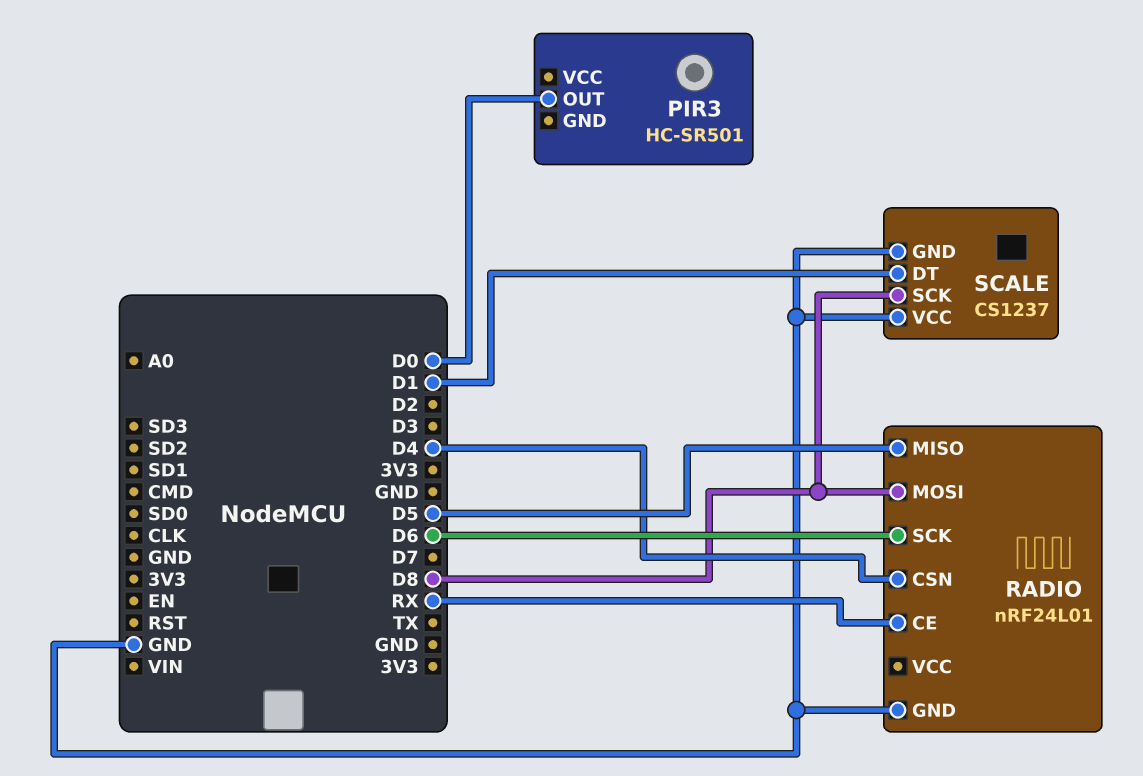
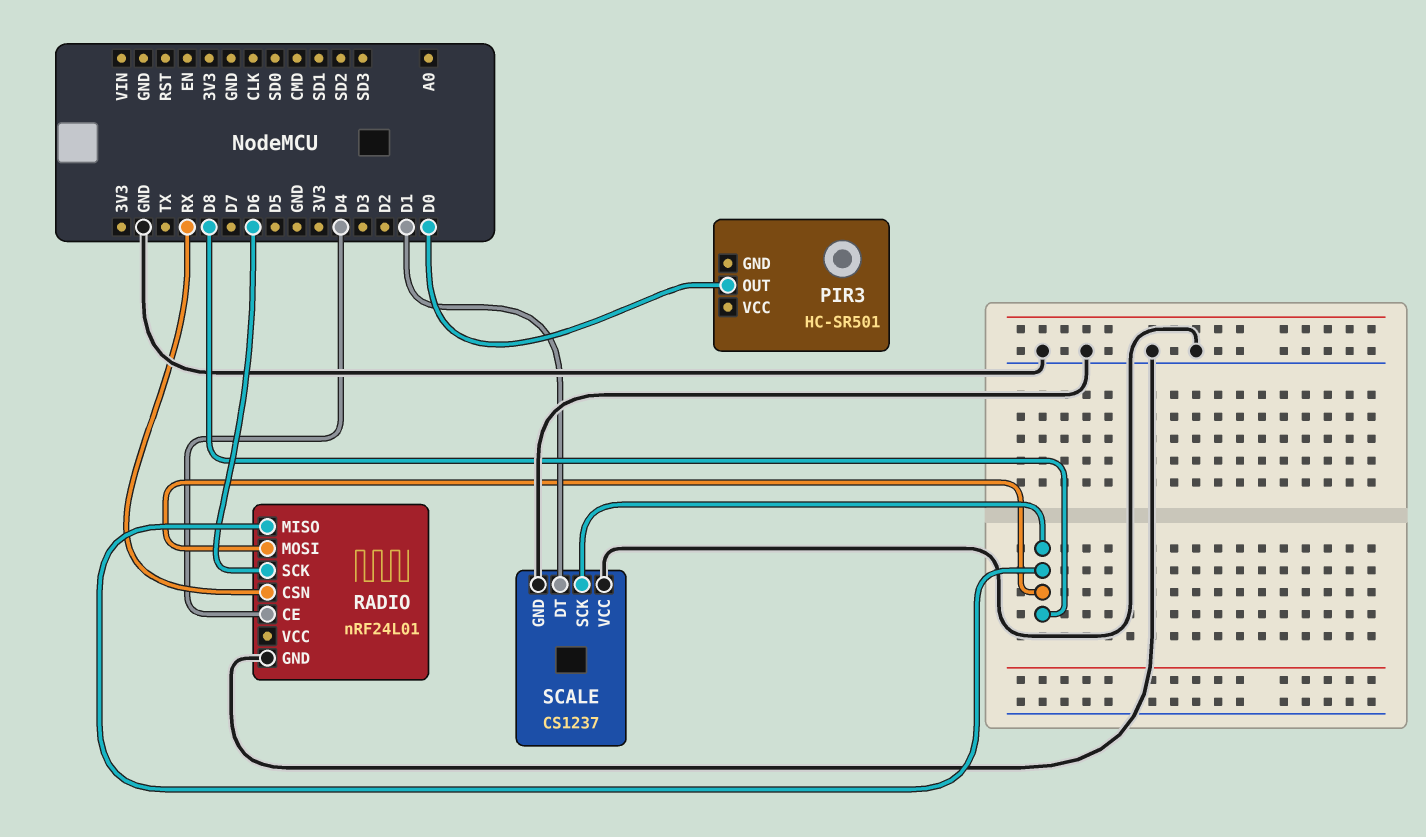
RADIO pin CE: RX -> D4
RADIO pin CSN: D4 -> RX
RADIO pin MISO: D5 -> D8

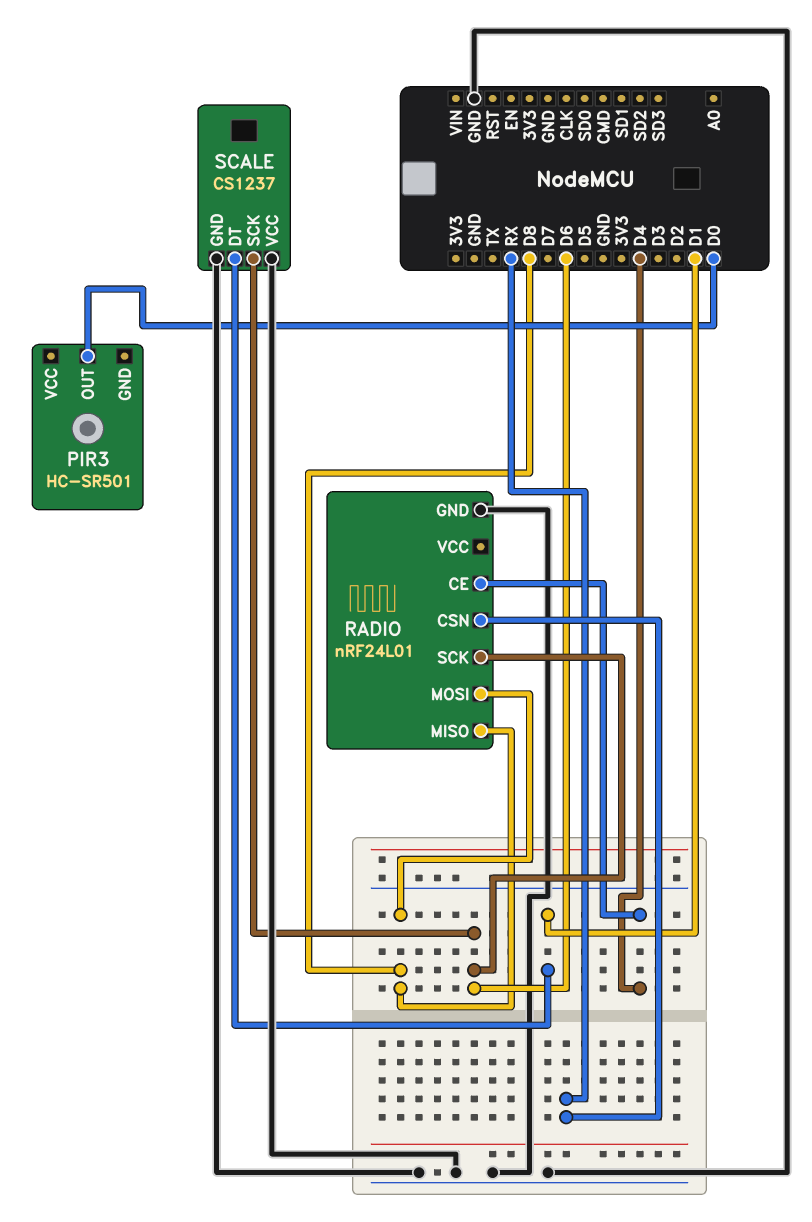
SCALE pin SCK: D8 -> D6

